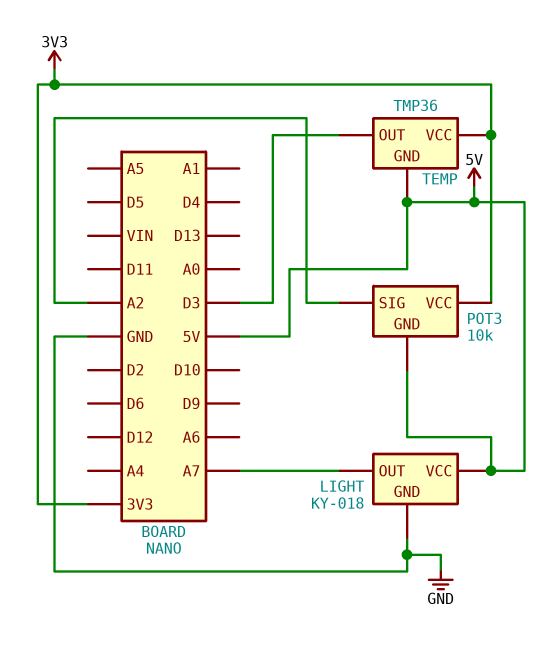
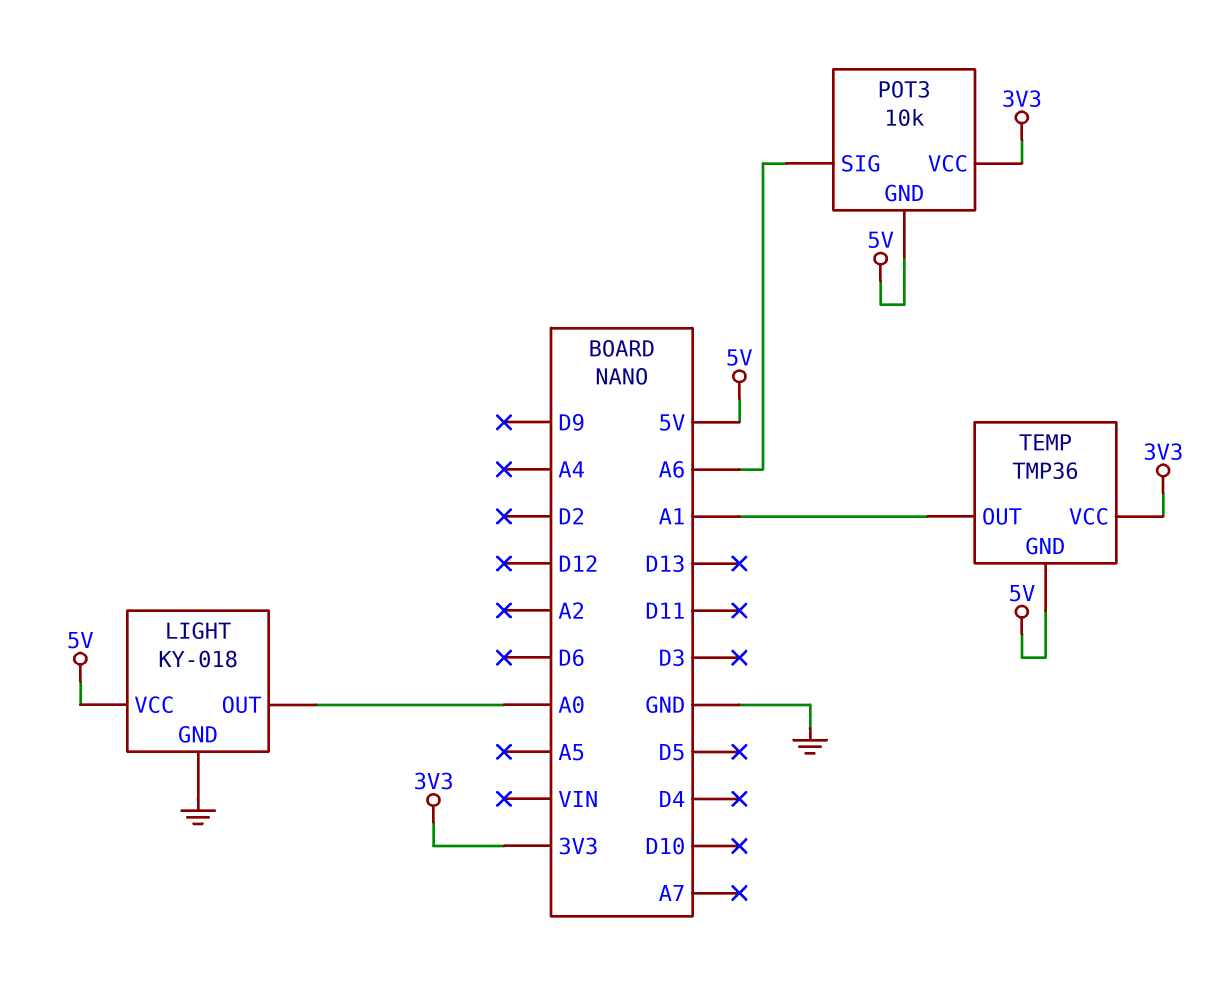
LIGHT pin OUT: A7 -> A0
POT3 pin SIG: A2 -> A6
TEMP pin OUT: D3 -> A1

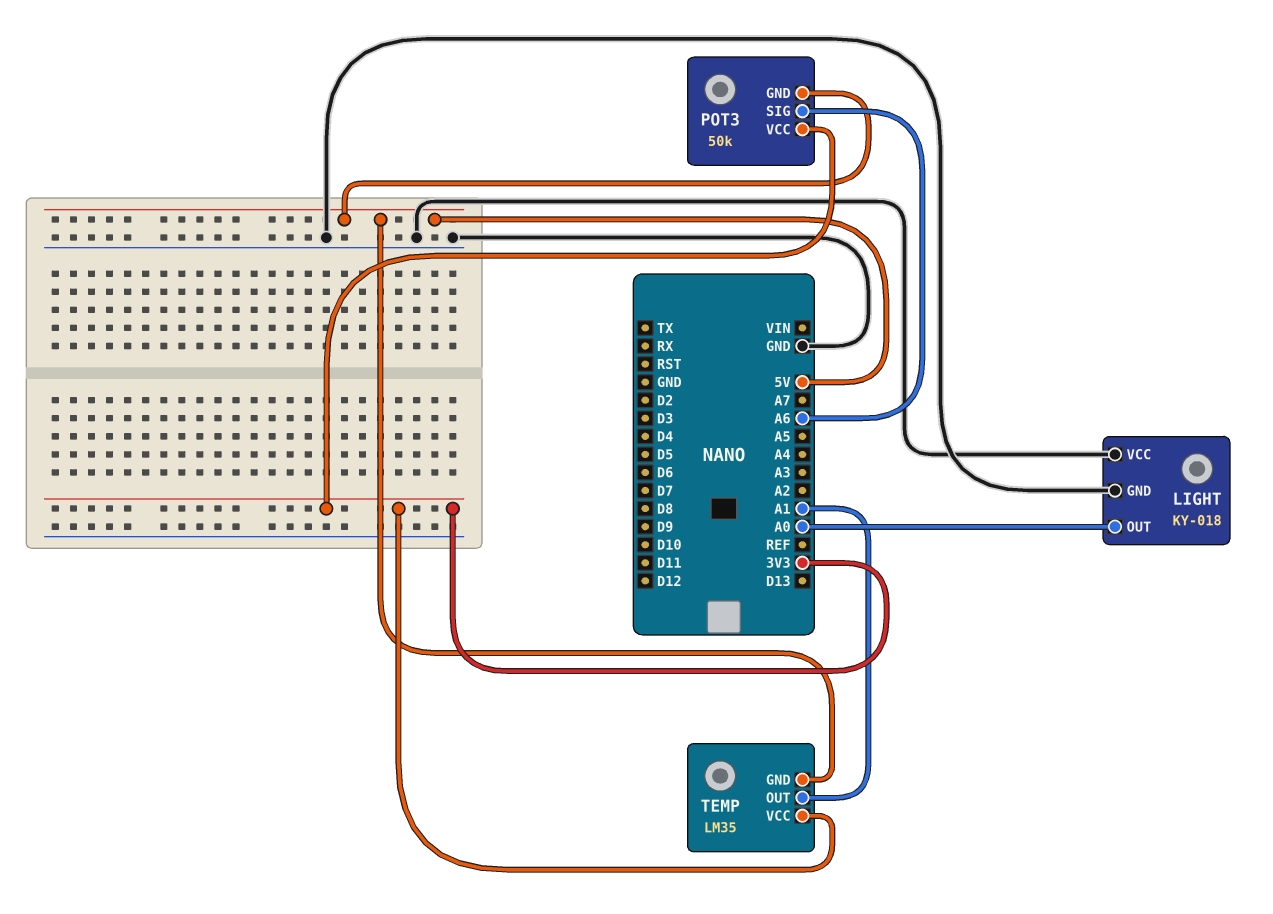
LIGHT pin VCC: 5V -> GND
POT3: 10k -> 50k
TEMP: TMP36 -> LM35

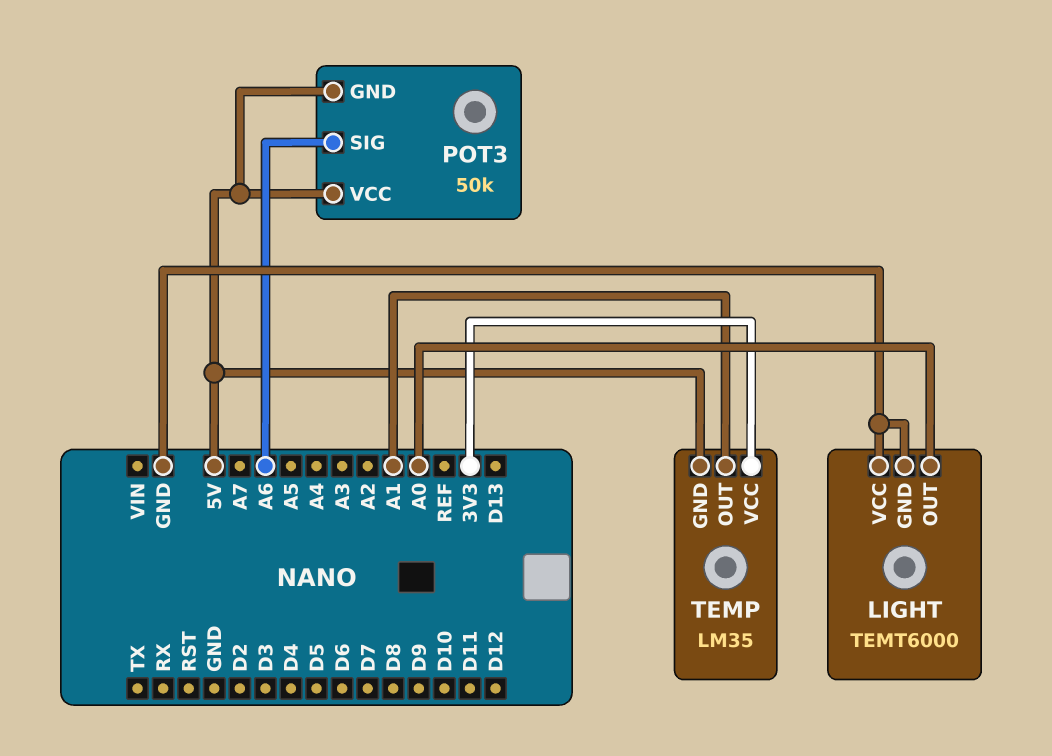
LIGHT: KY-018 -> TEMT6000
POT3 pin VCC: 3V3 -> 5V

